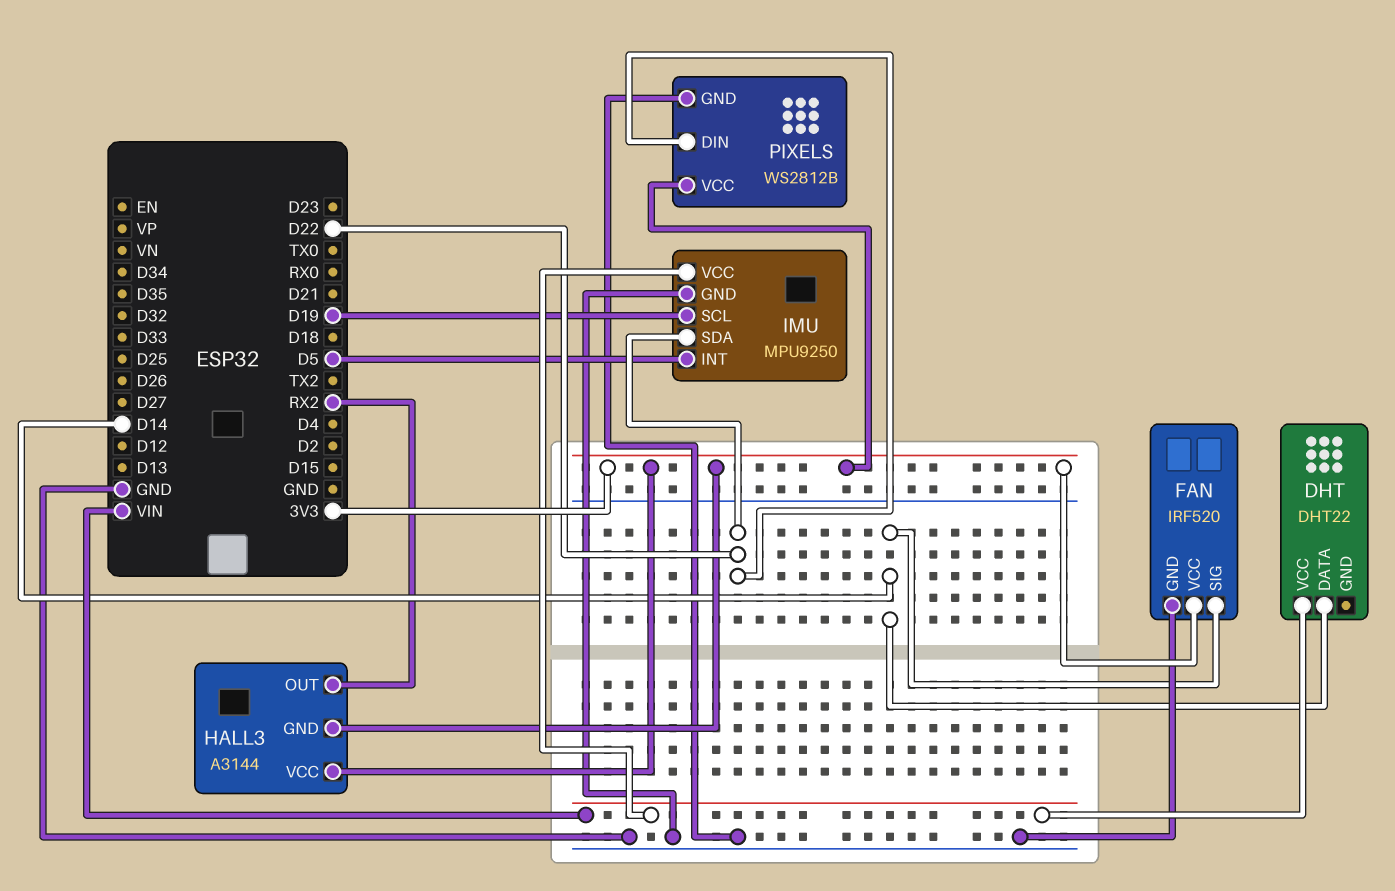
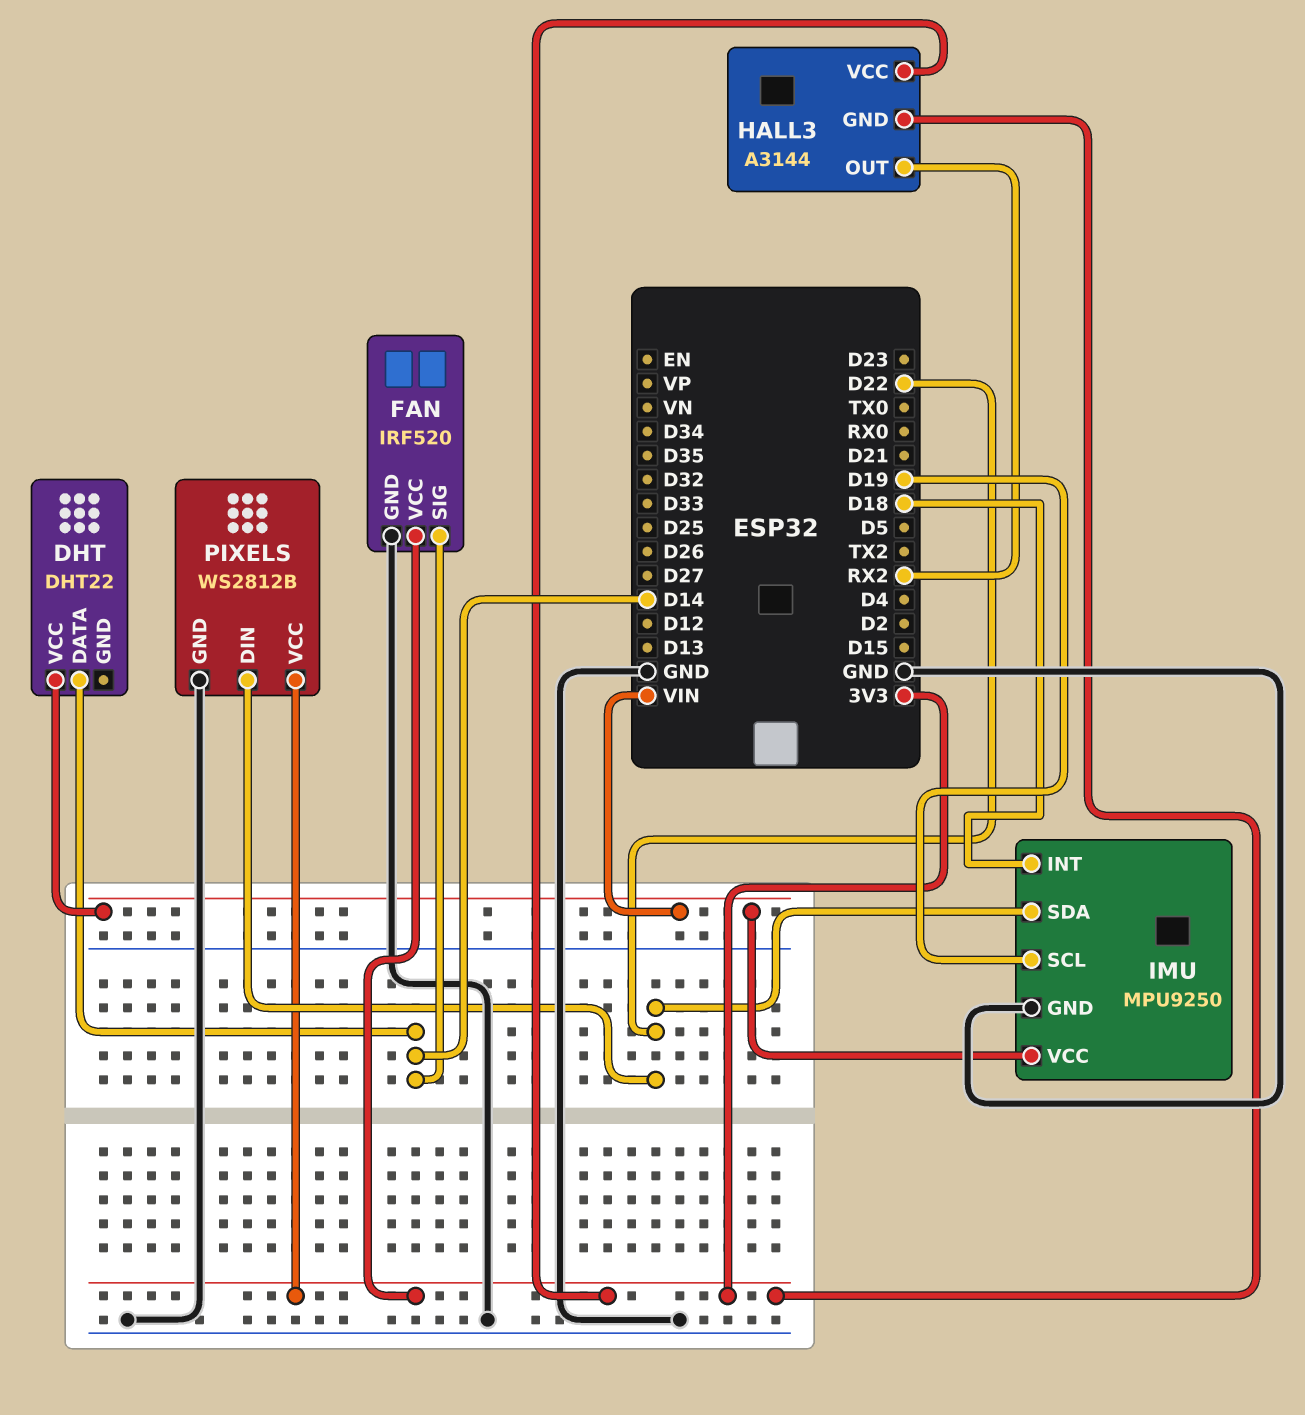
IMU pin INT: D5 -> D18

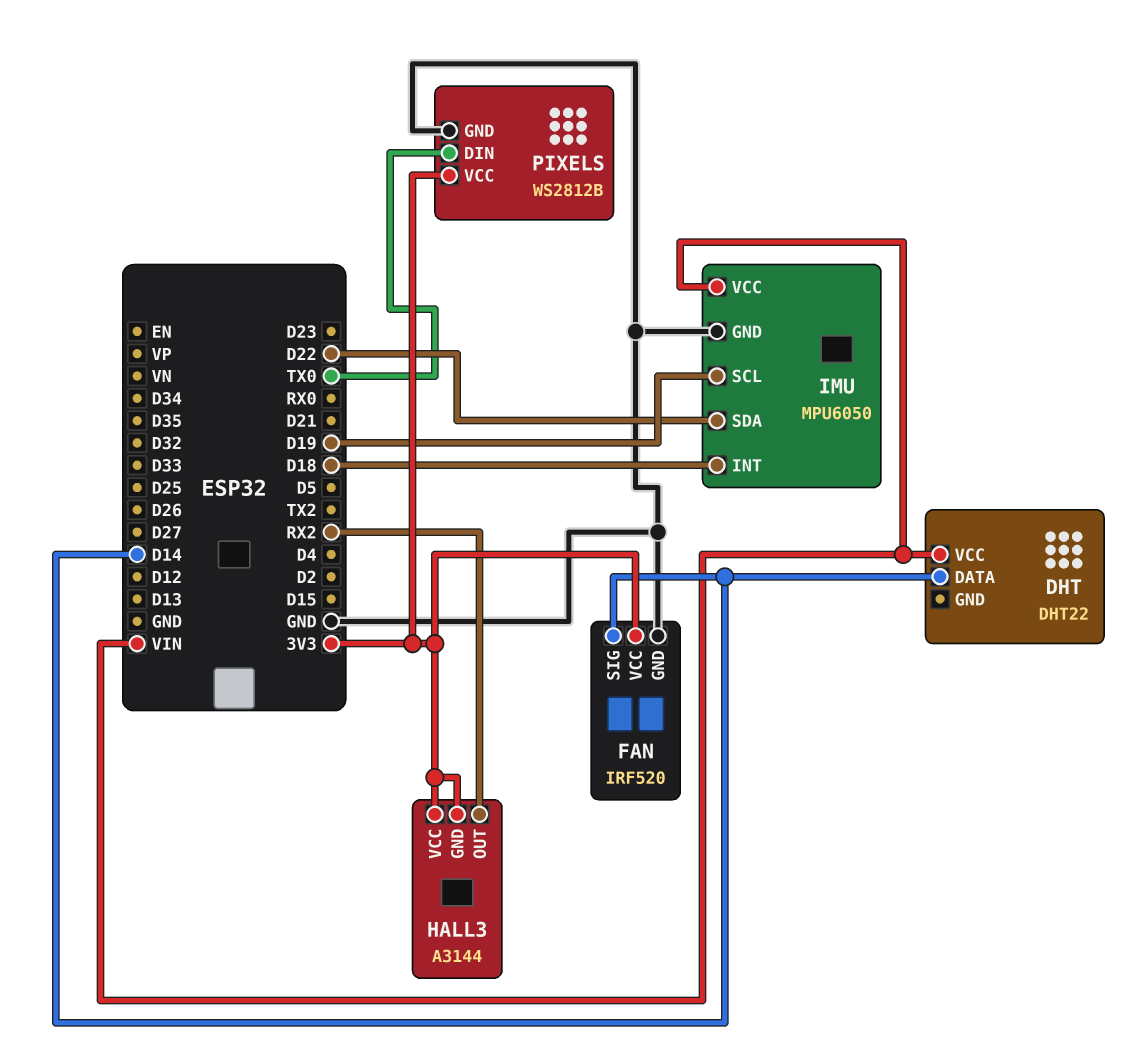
IMU: MPU9250 -> MPU6050
PIXELS pin DIN: D22 -> TX0

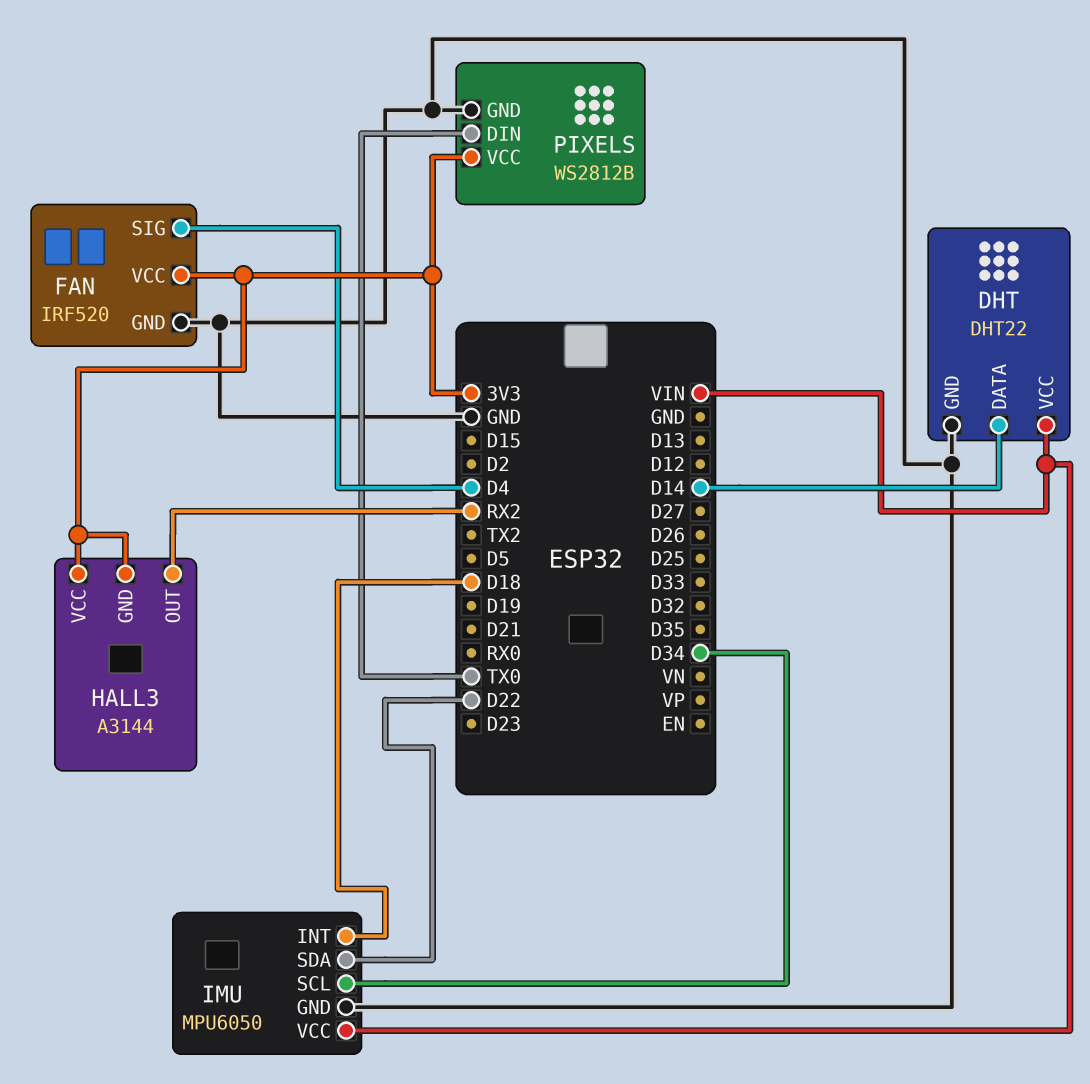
DHT pin GND: none -> GND
FAN pin SIG: D14 -> D4
IMU pin SCL: D19 -> D34

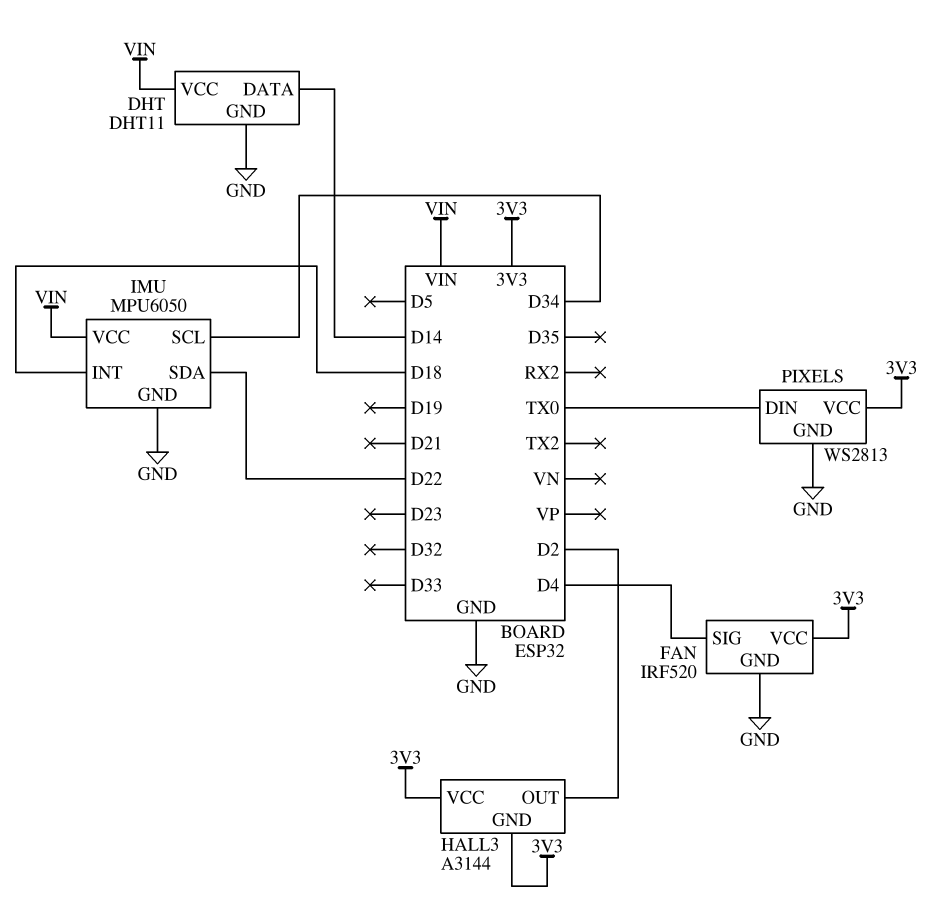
DHT: DHT22 -> DHT11
HALL3 pin OUT: RX2 -> D2
PIXELS: WS2812B -> WS2813

